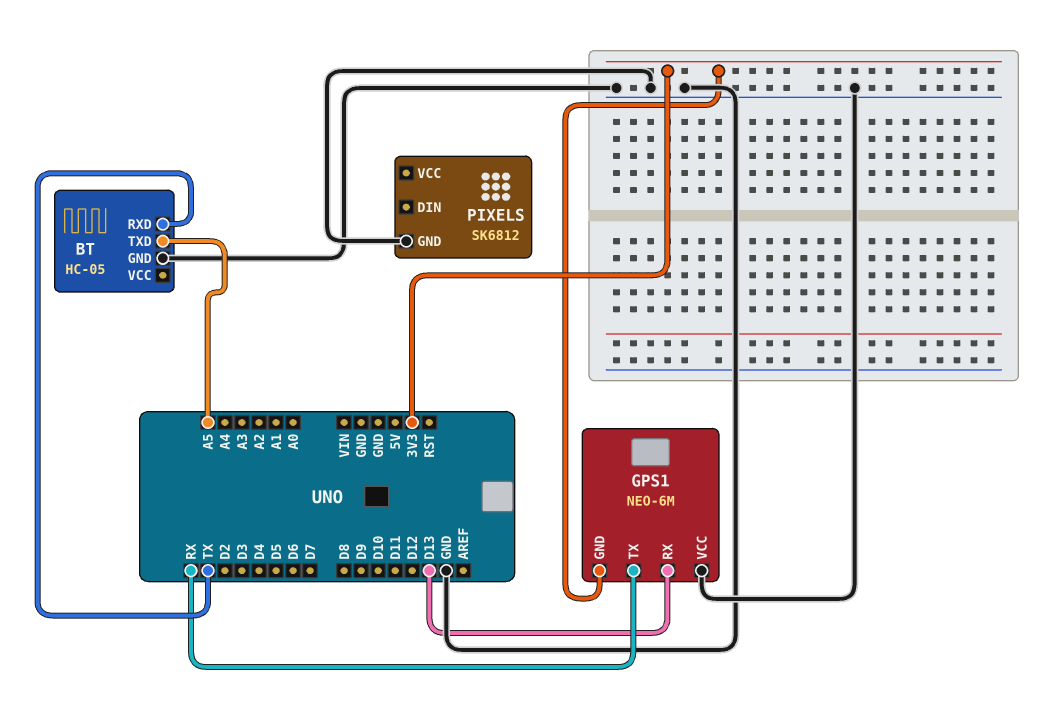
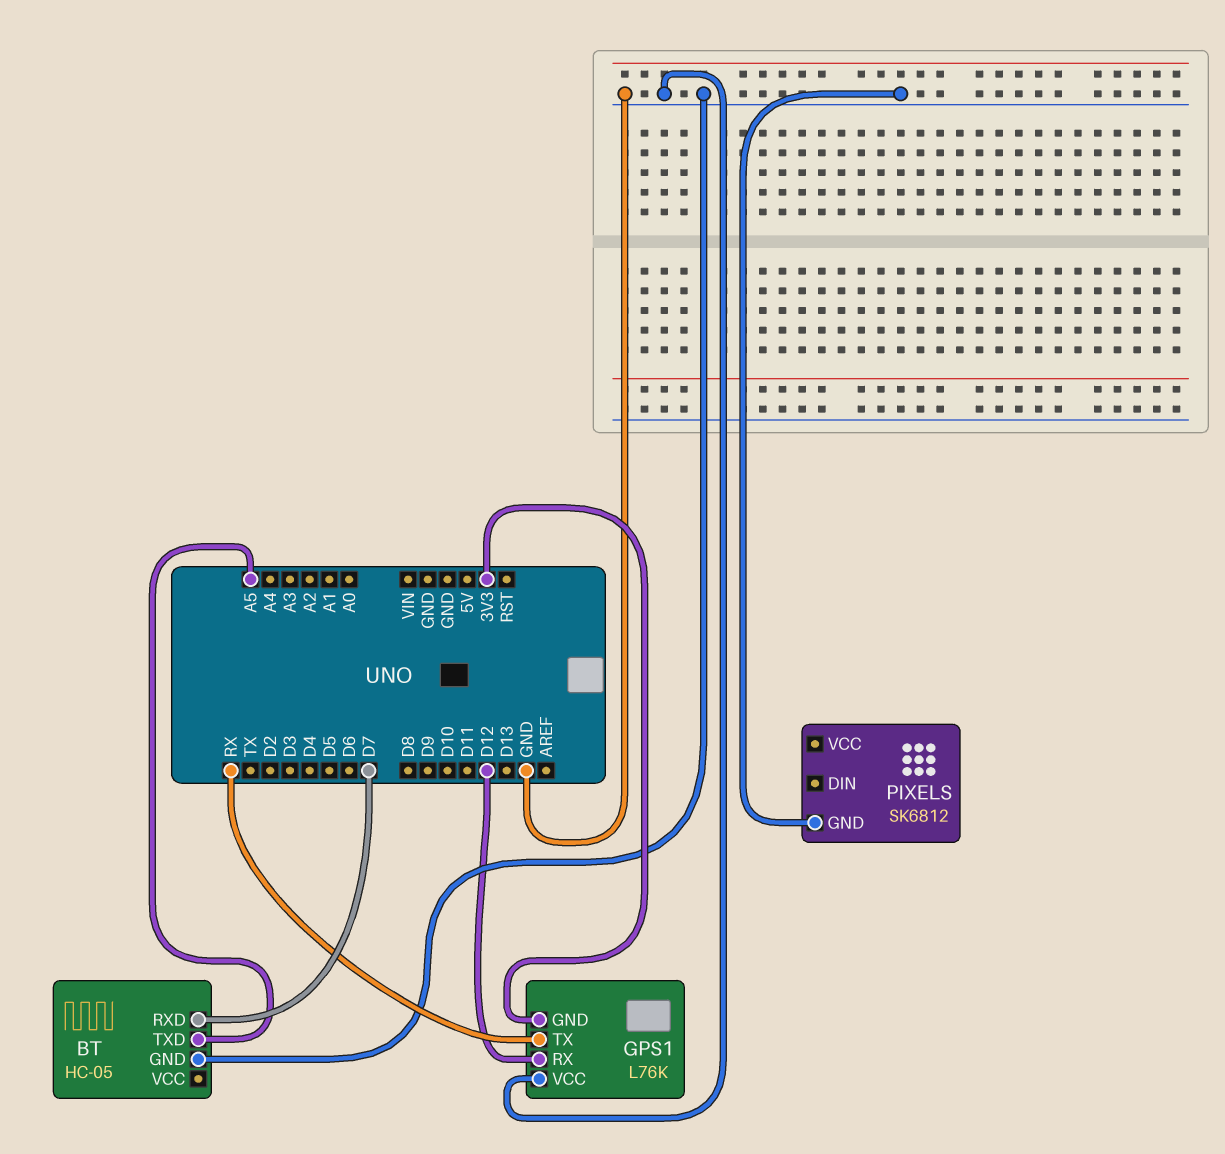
BT pin RXD: TX -> D7
GPS1: NEO-6M -> L76K
GPS1 pin RX: D13 -> D12

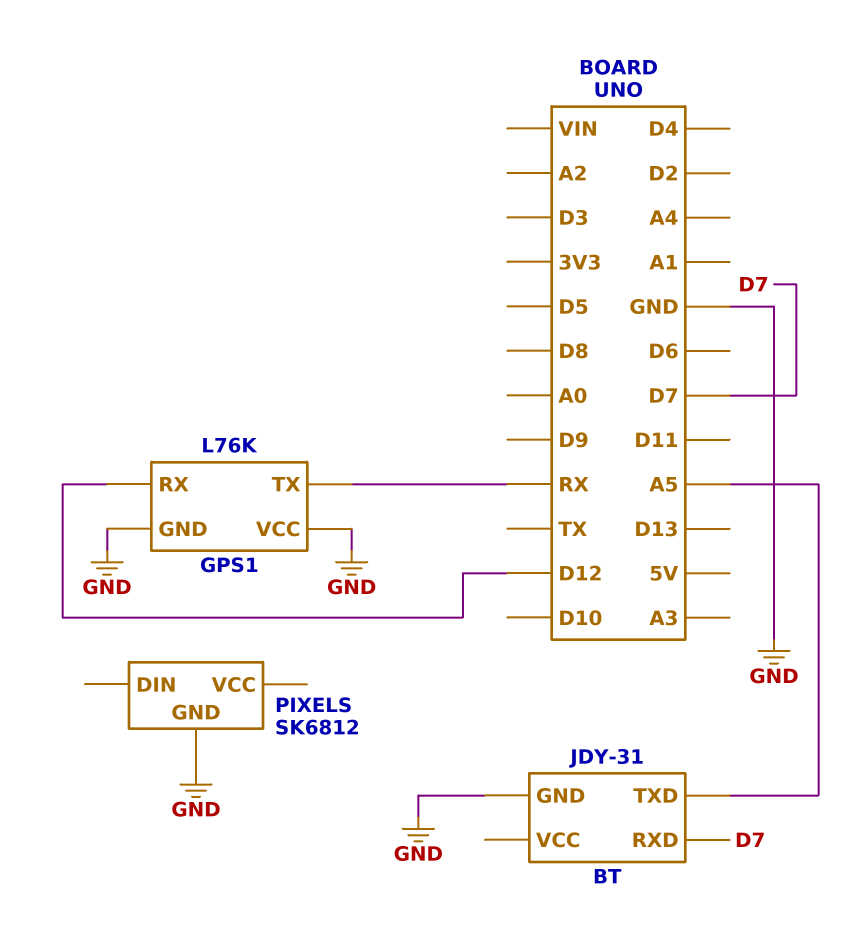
BT: HC-05 -> JDY-31
GPS1 pin GND: 3V3 -> GND

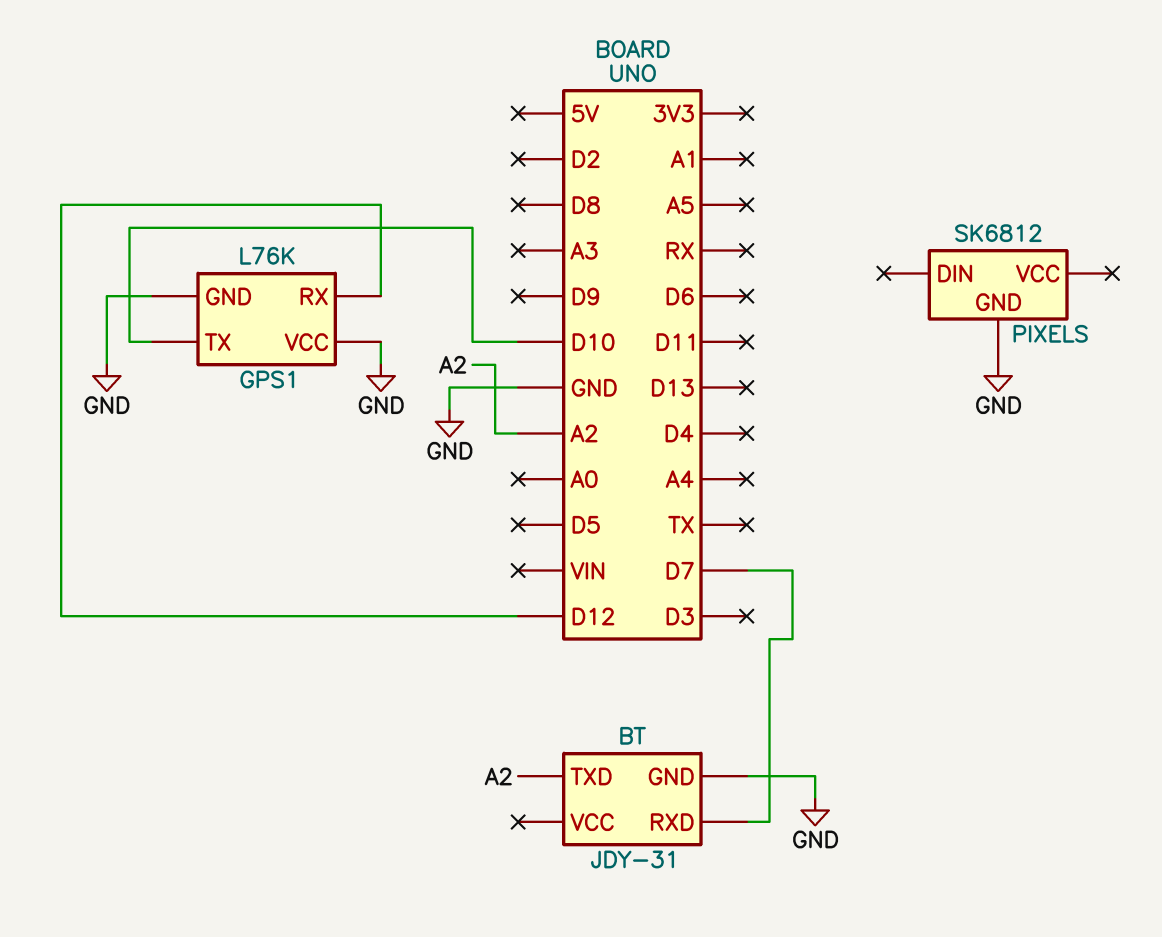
BT pin TXD: A5 -> A2
GPS1 pin TX: RX -> D10

